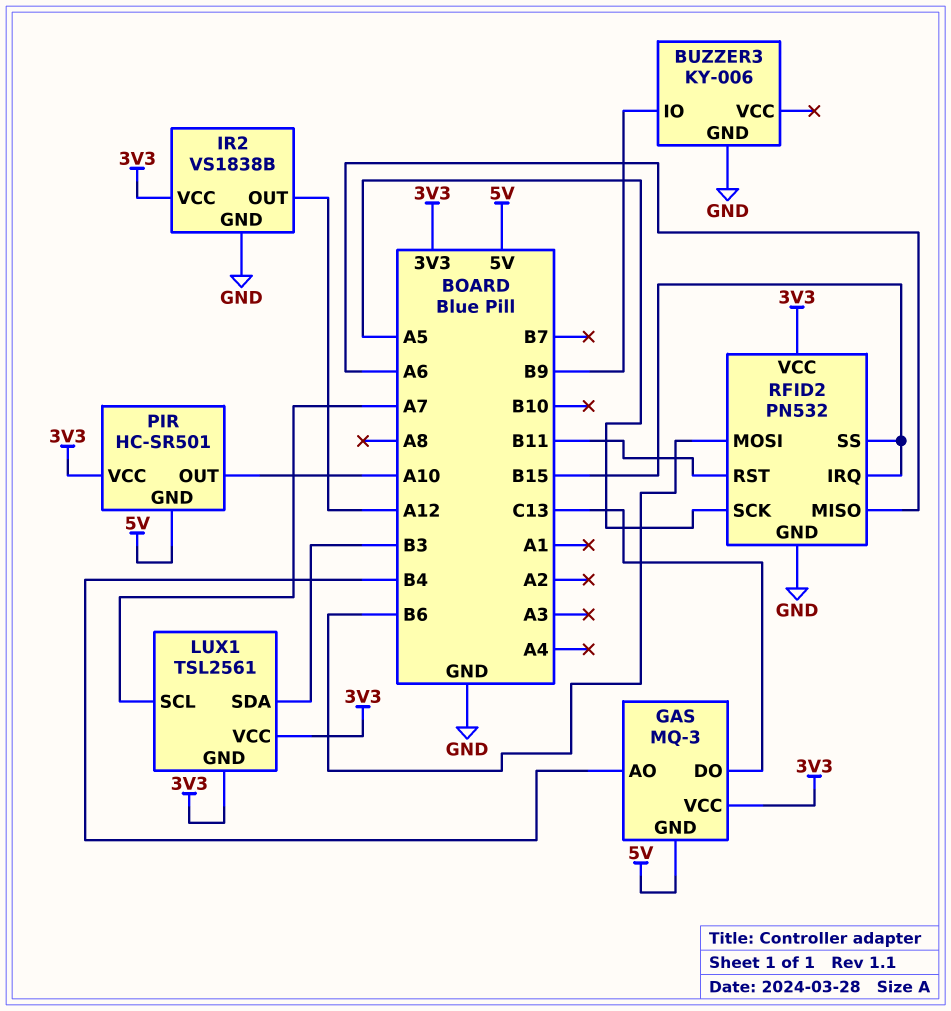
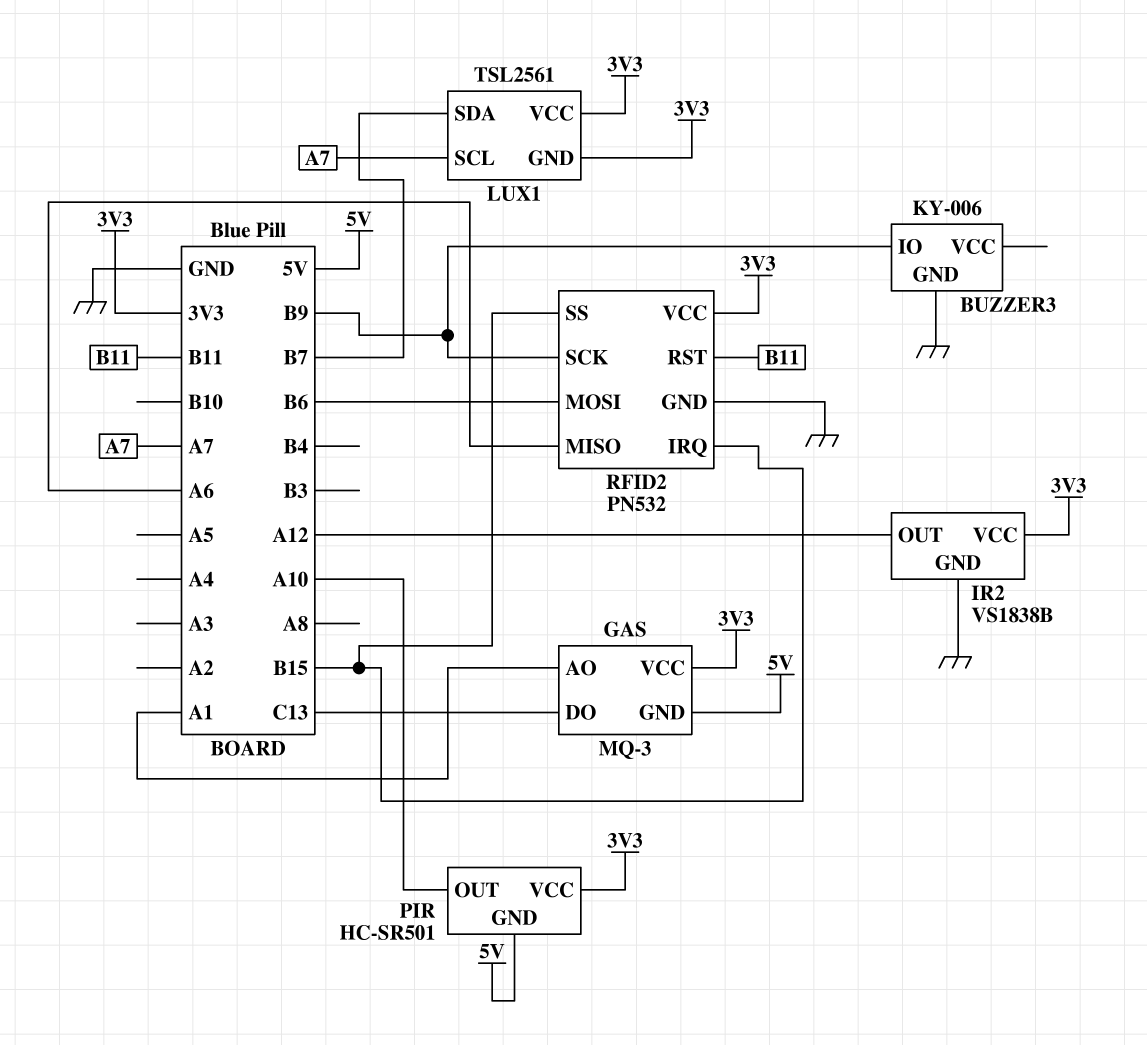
GAS pin AO: B4 -> A1
LUX1 pin SDA: B3 -> B7
RFID2 pin SCK: A5 -> B9

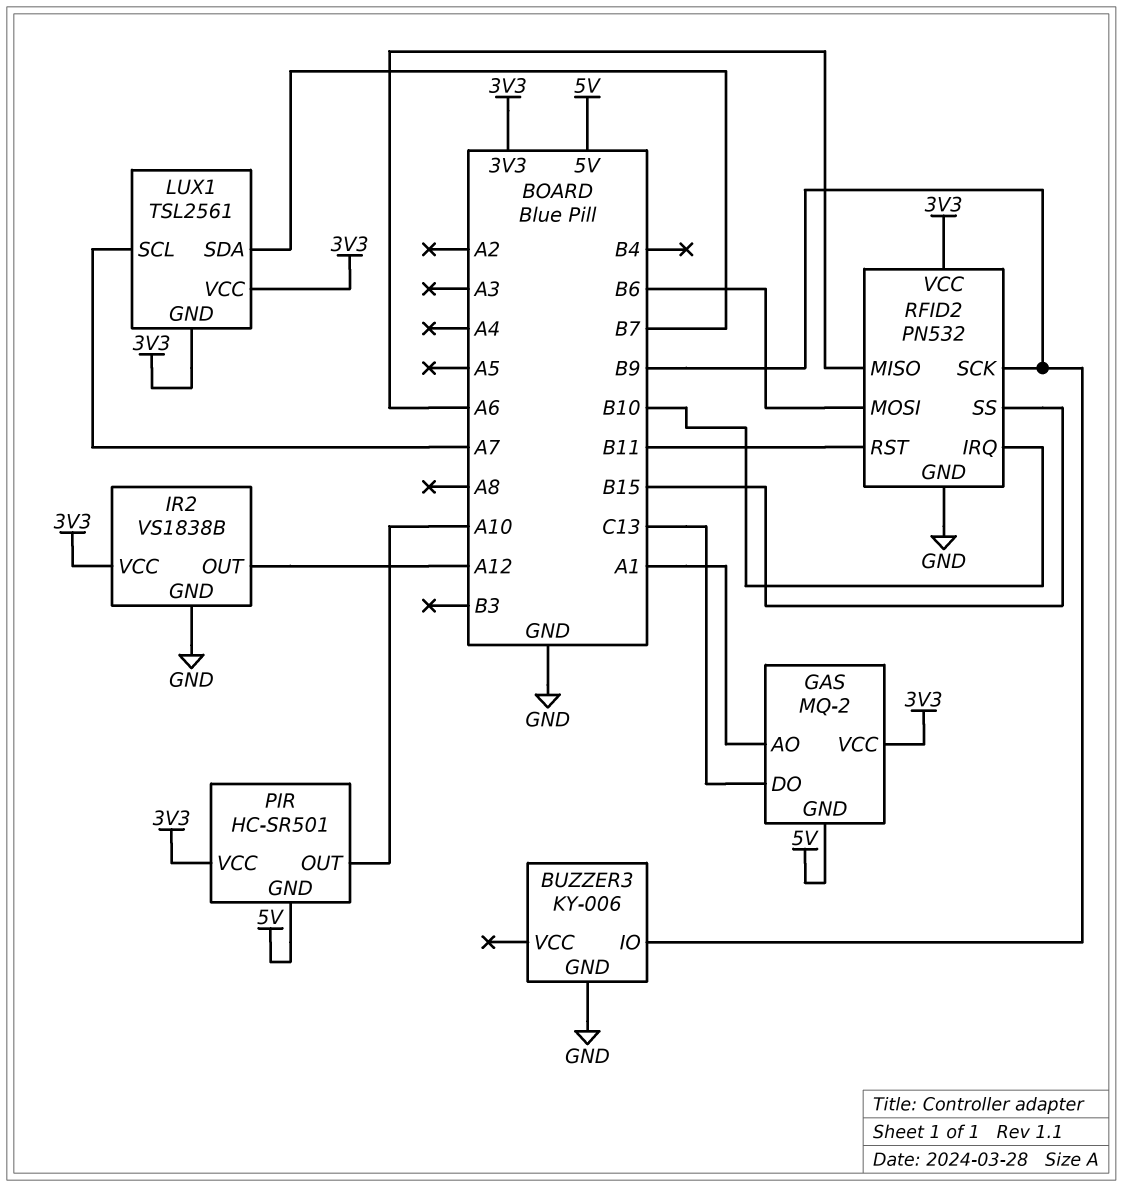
GAS: MQ-3 -> MQ-2
RFID2 pin IRQ: B15 -> B10

